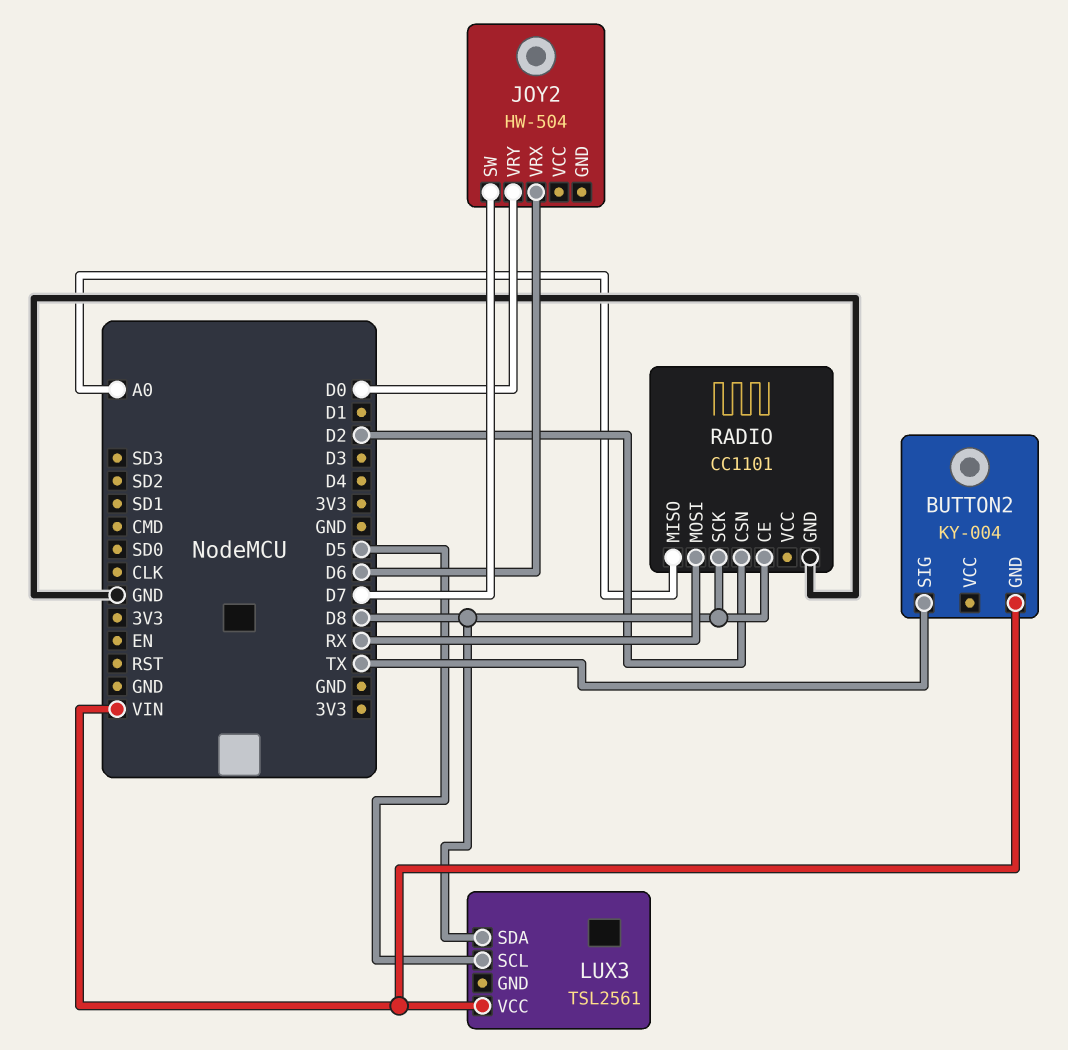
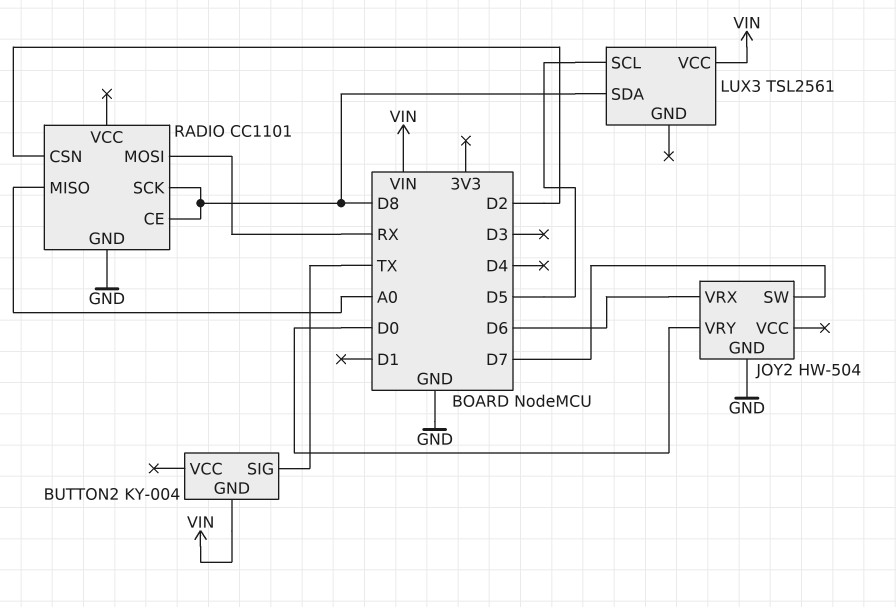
JOY2 pin GND: none -> GND

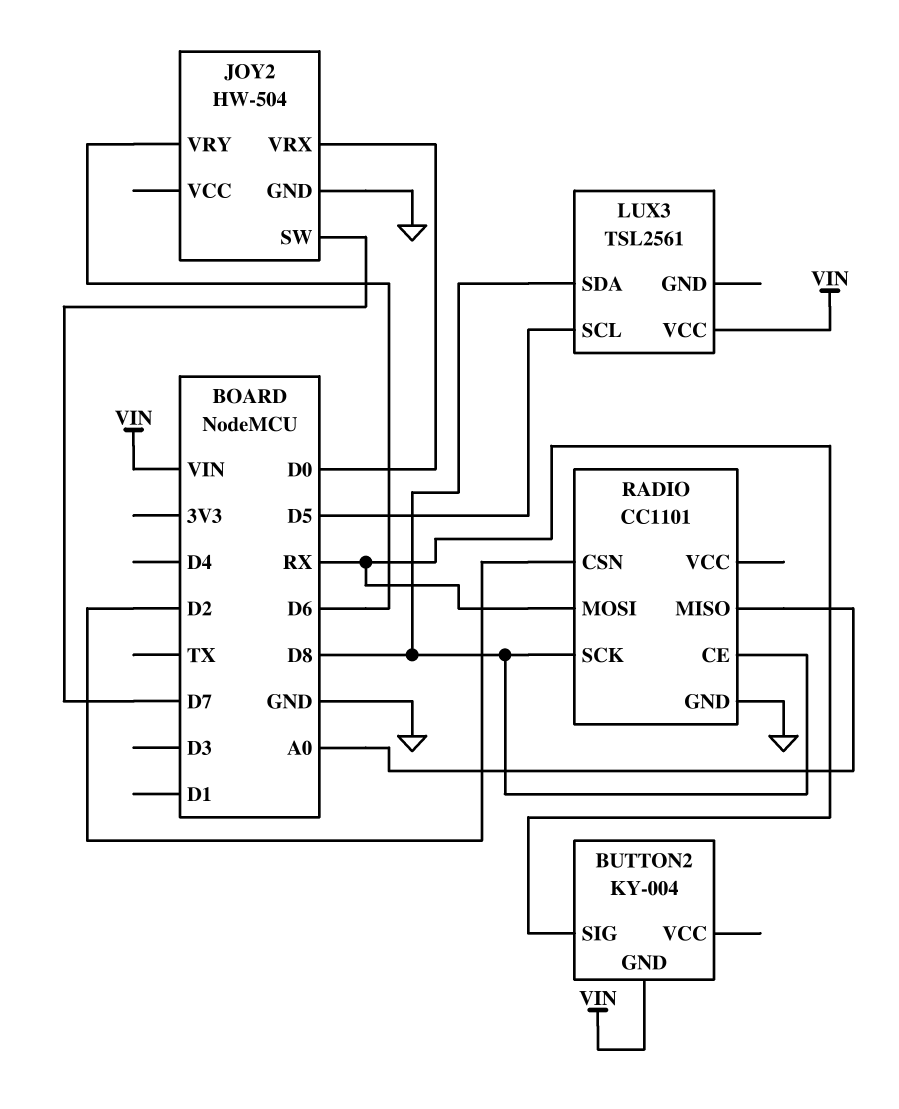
BUTTON2 pin SIG: TX -> RX
JOY2 pin VRX: D6 -> D0
JOY2 pin VRY: D0 -> D6

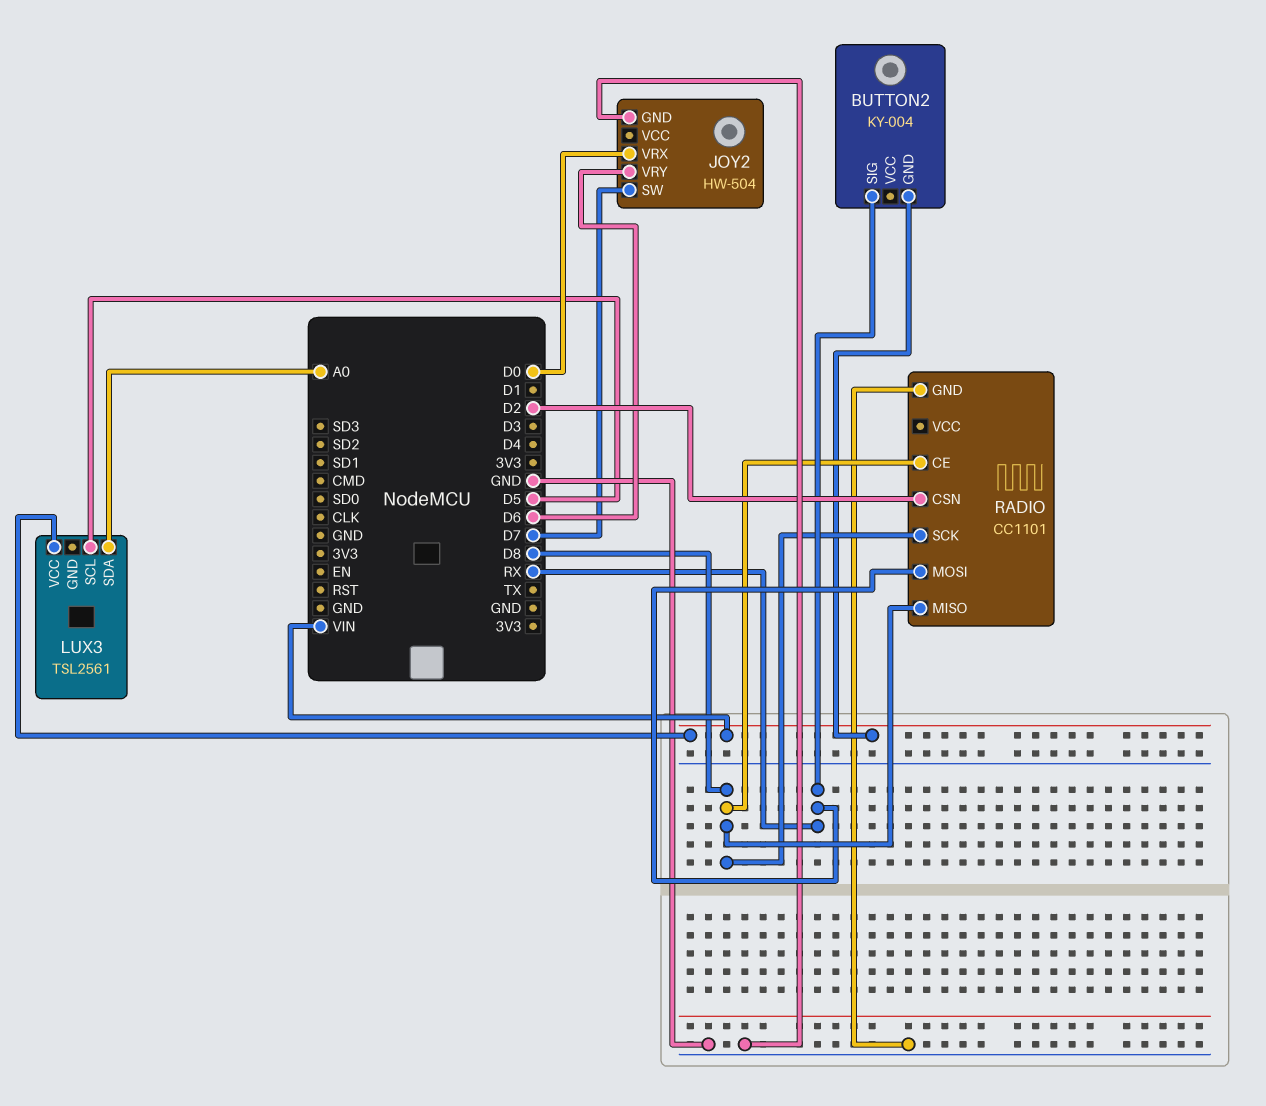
LUX3 pin SDA: D8 -> A0
RADIO pin MISO: A0 -> D8

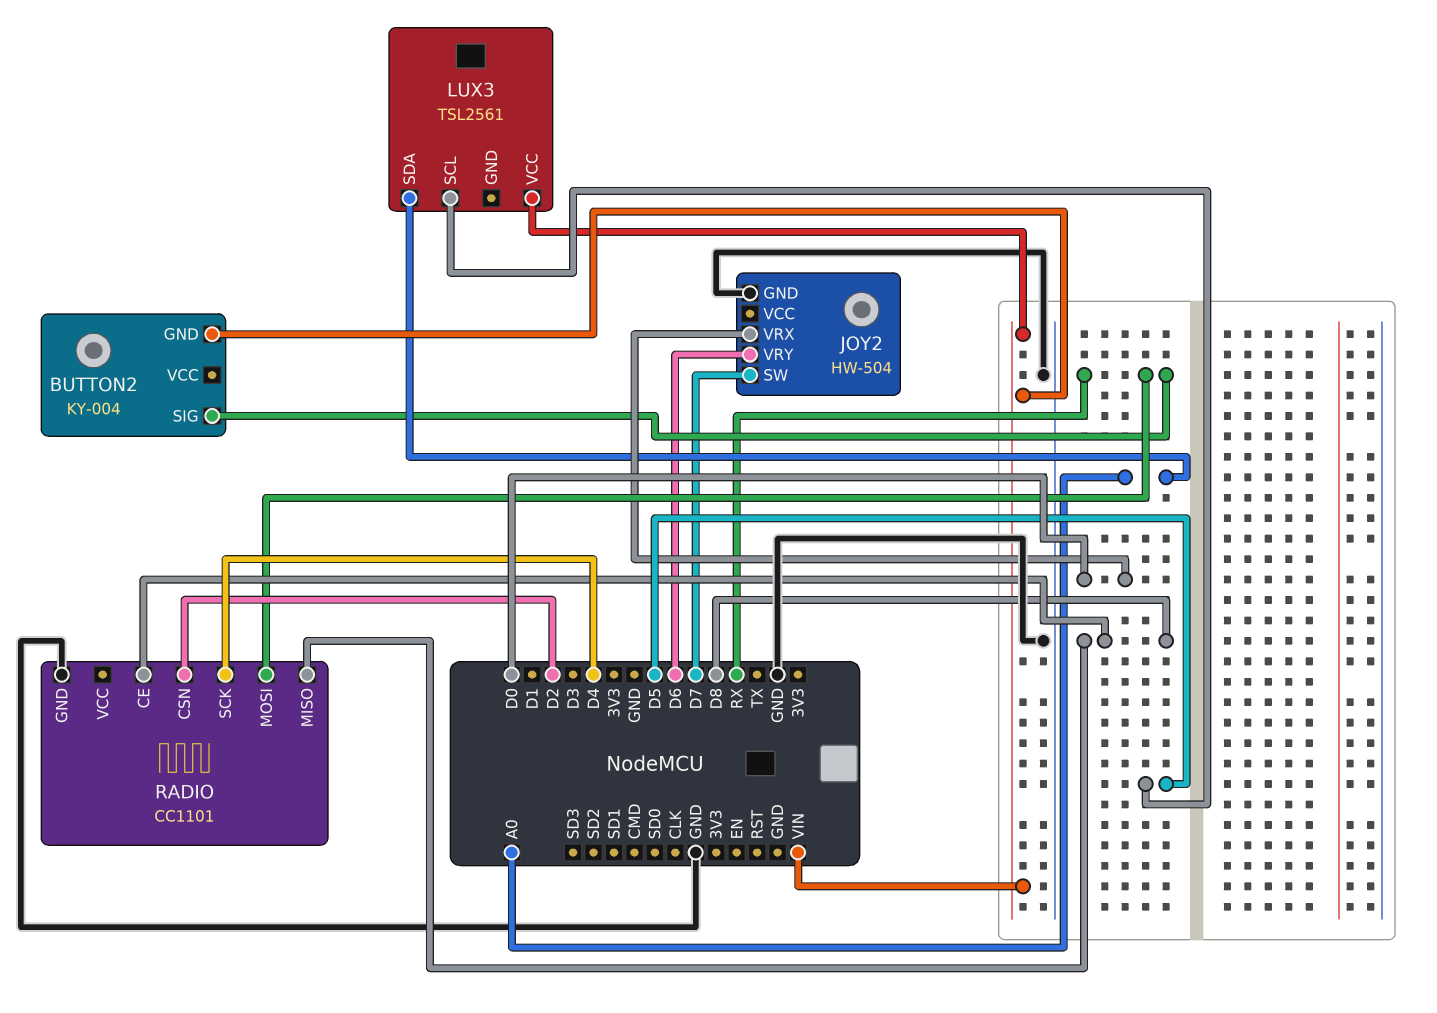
RADIO pin SCK: D8 -> D4

